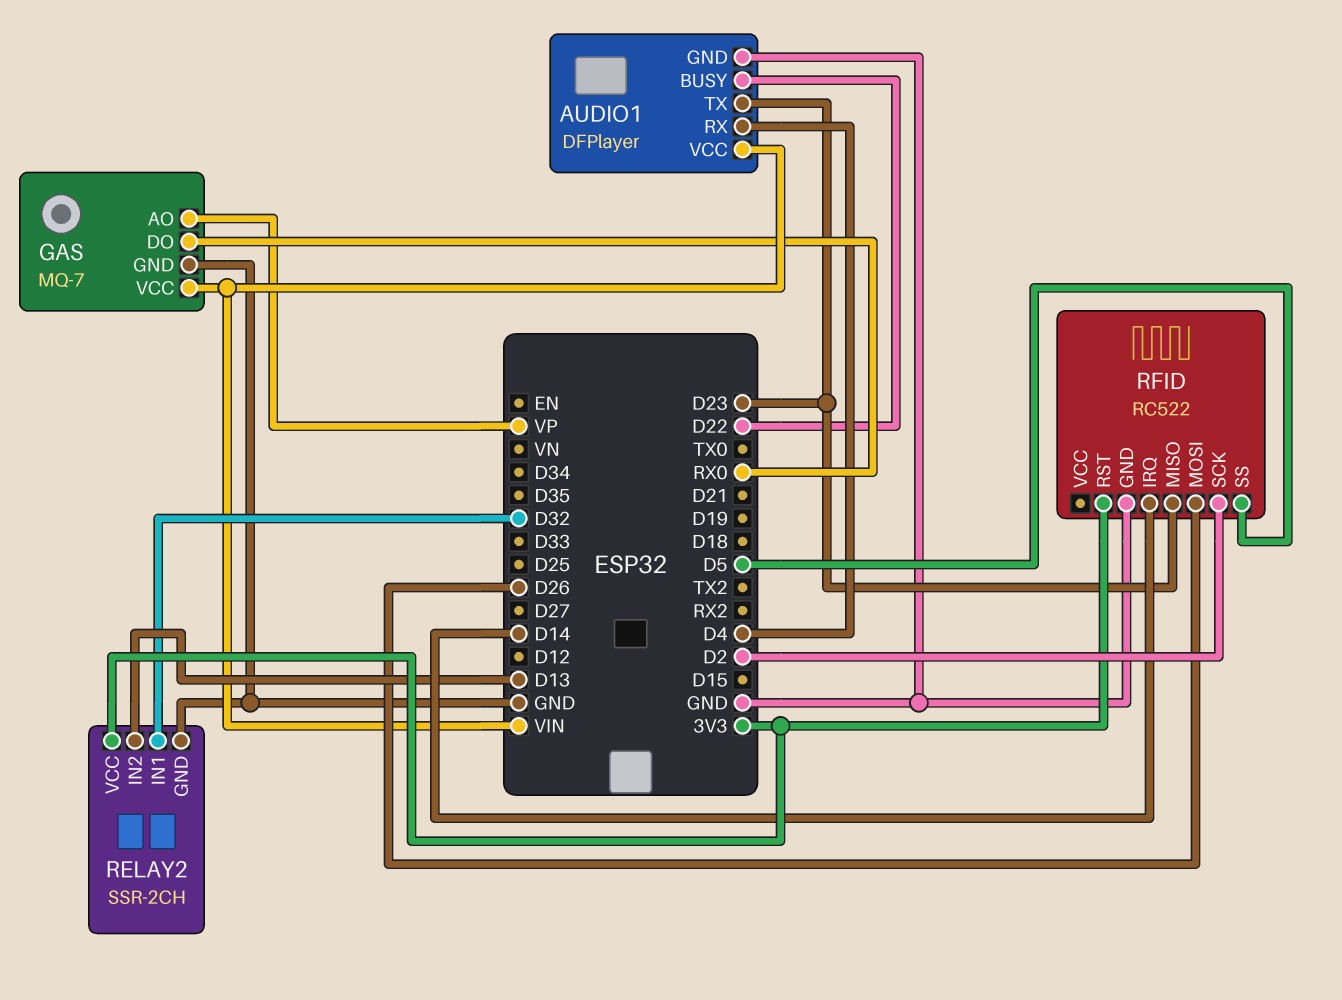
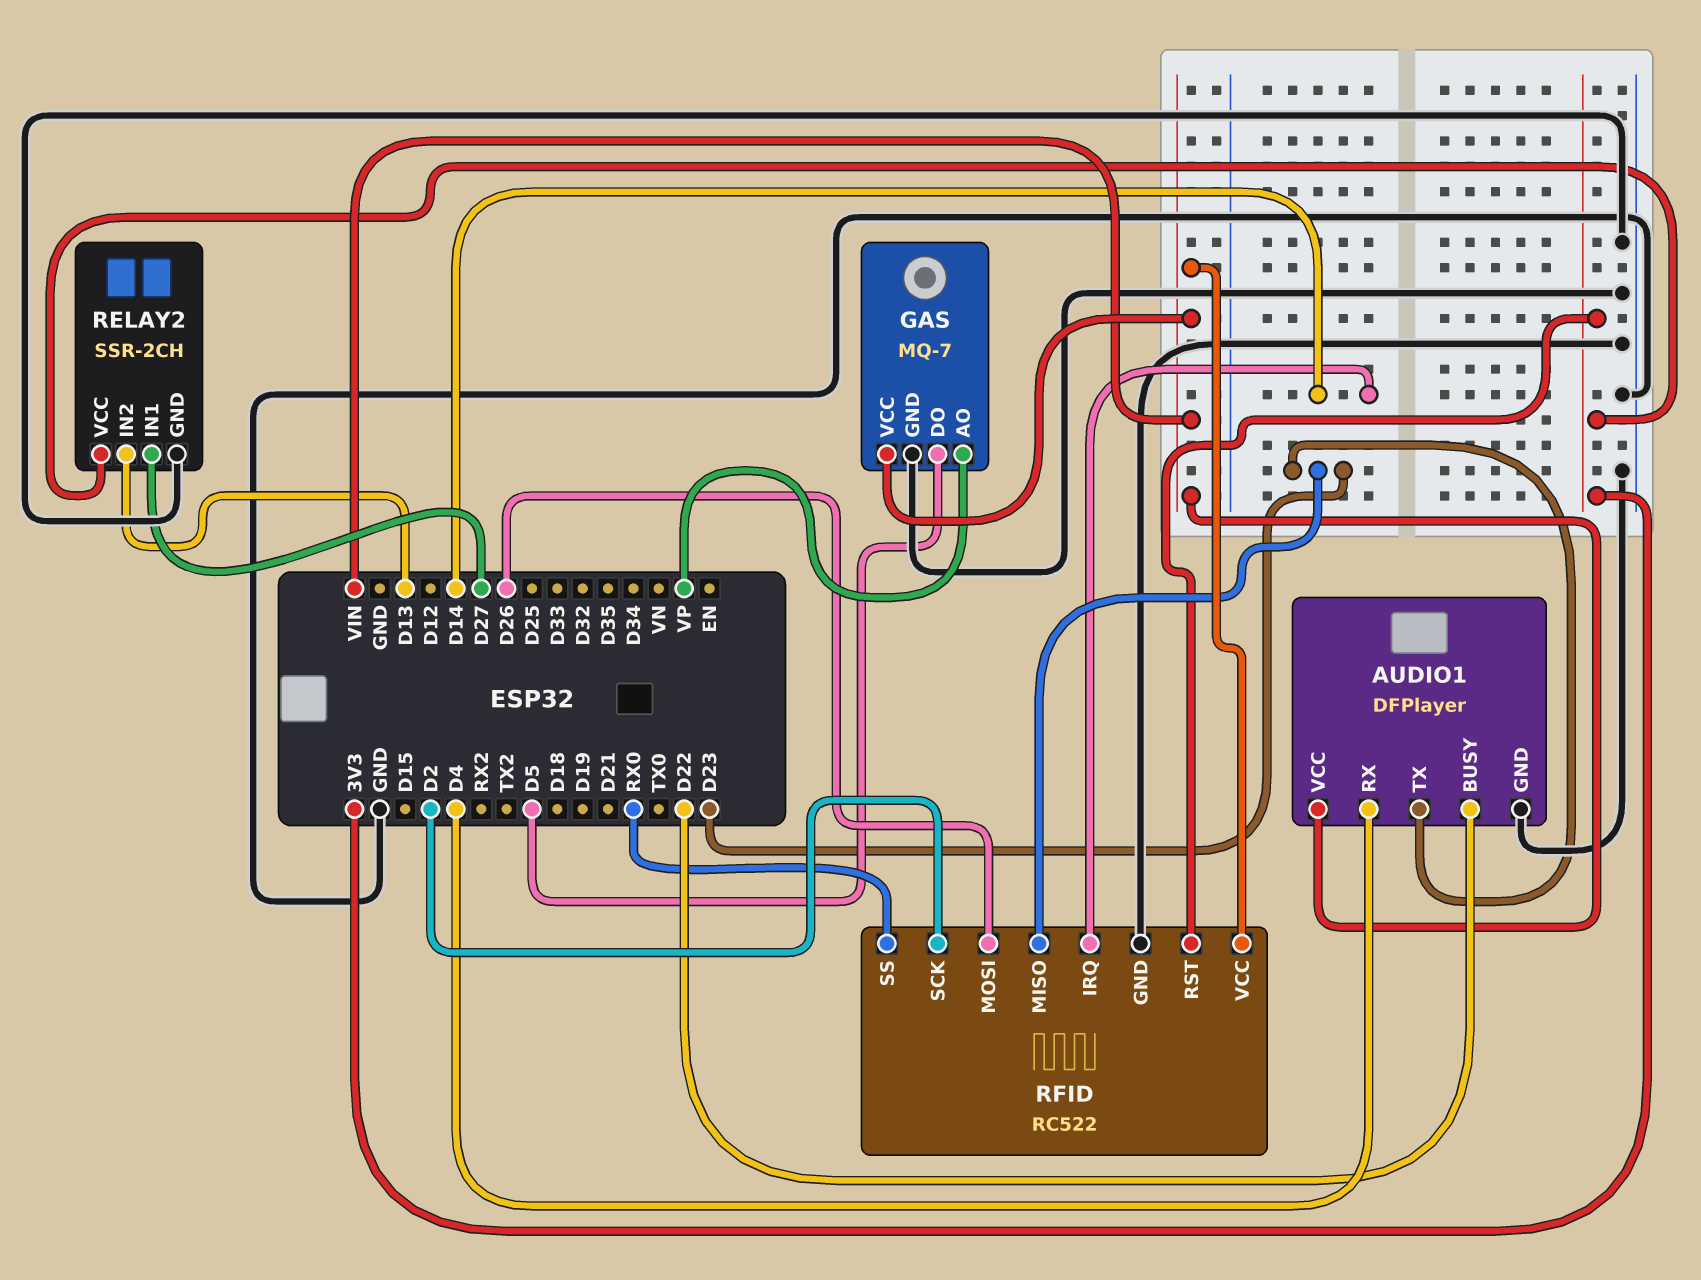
GAS pin DO: RX0 -> D5
RELAY2 pin IN1: D32 -> D27
RFID pin SS: D5 -> RX0
RFID pin VCC: none -> VIN

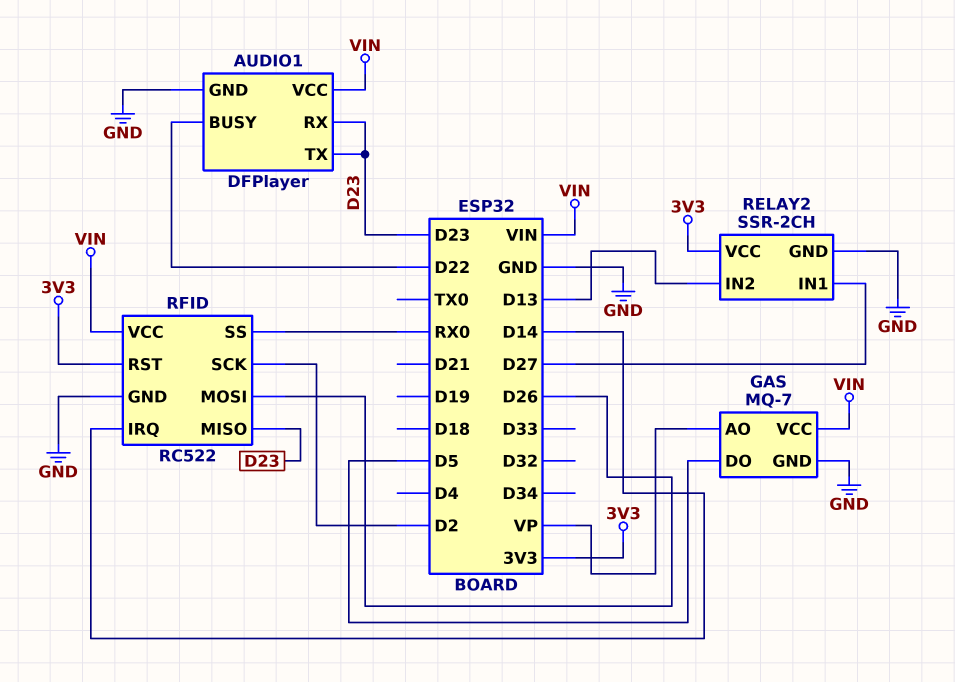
AUDIO1 pin RX: D4 -> D23

